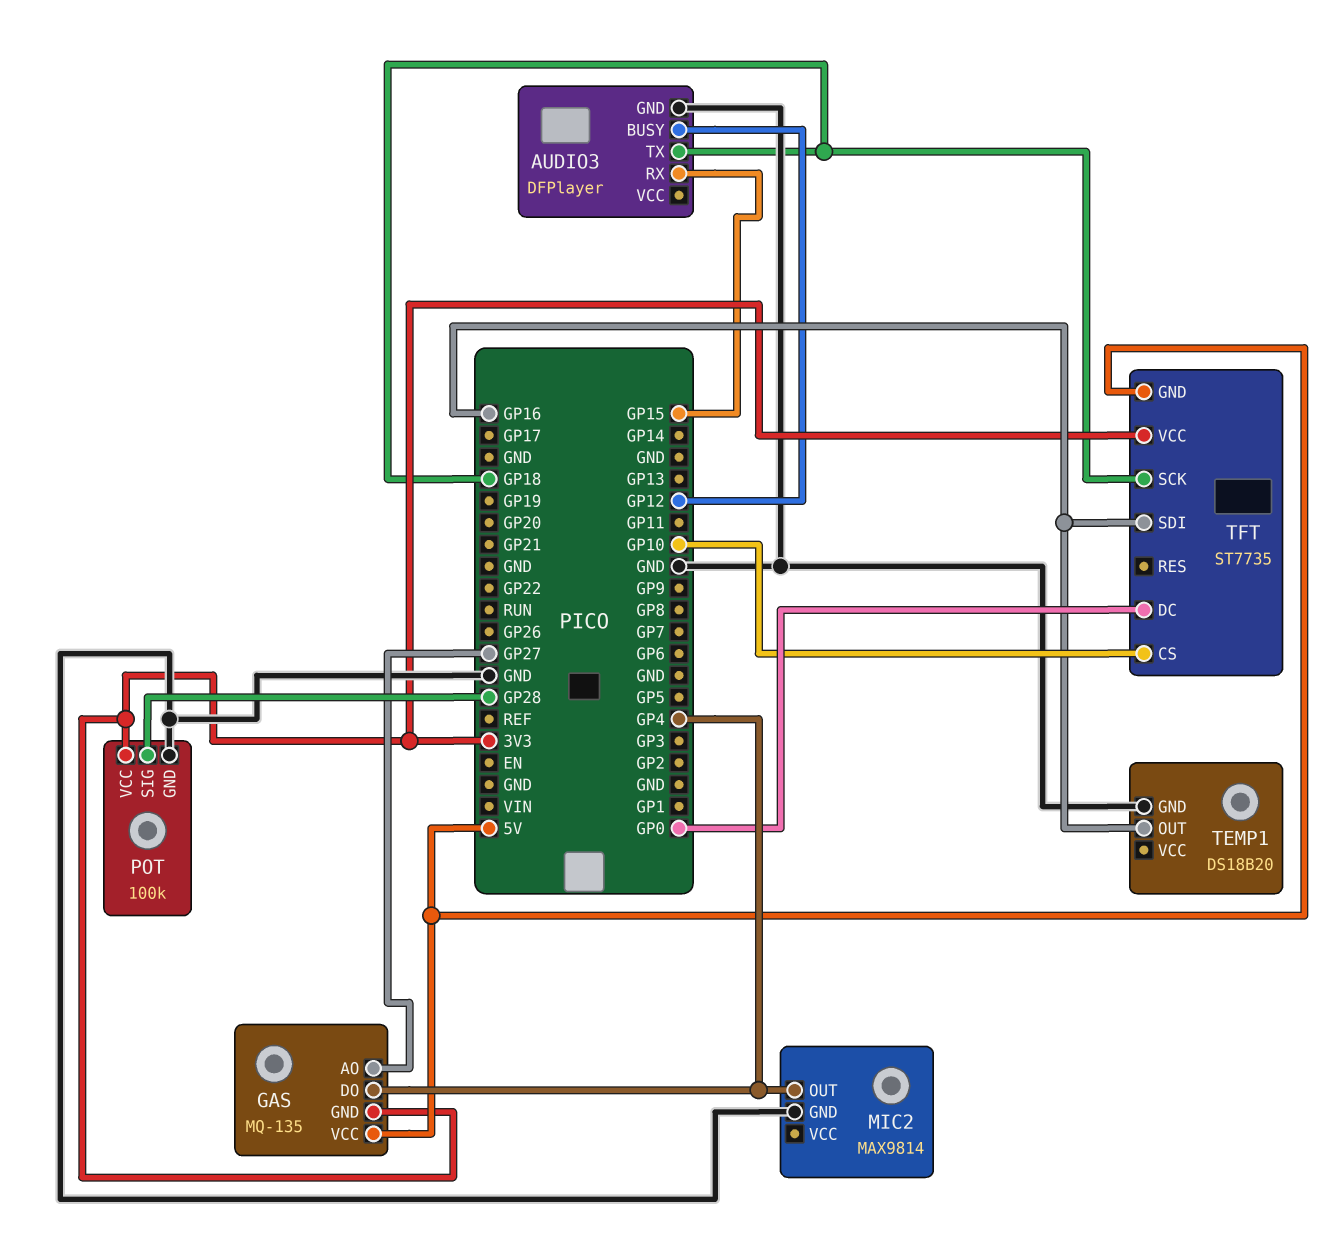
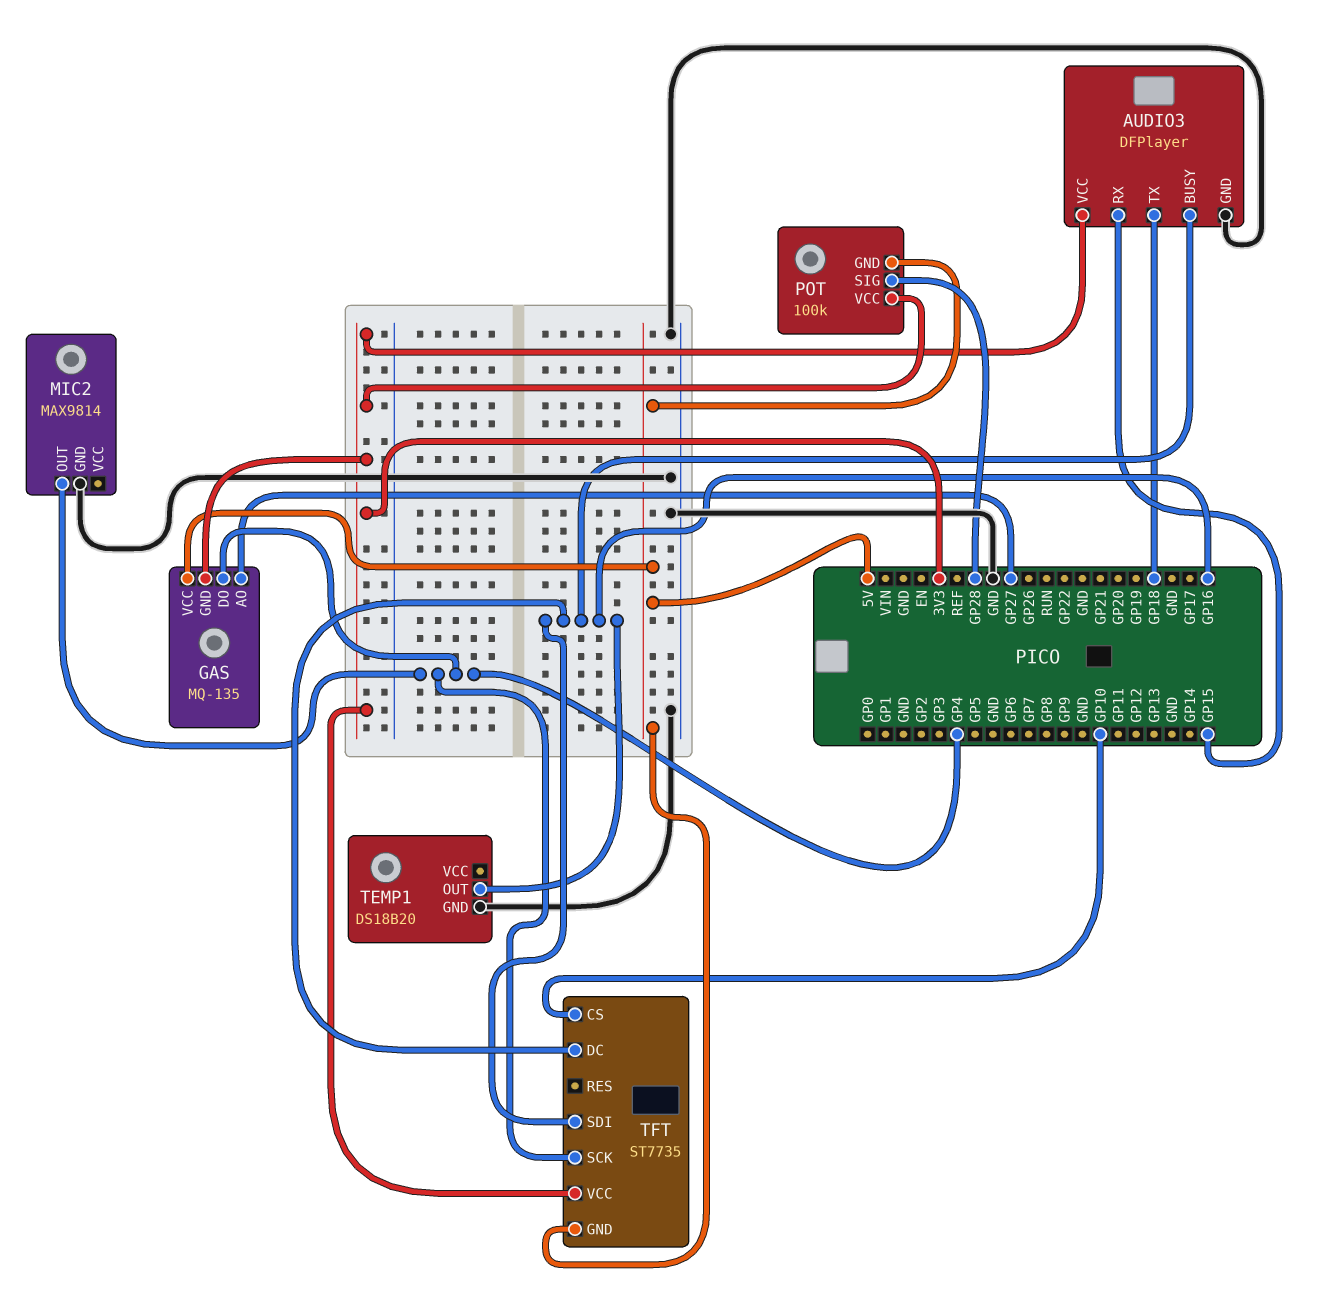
AUDIO3 pin BUSY: GP12 -> GP16
AUDIO3 pin VCC: none -> 3V3
POT pin GND: GND -> 5V
TFT pin DC: GP0 -> GP16
TFT pin SCK: GP18 -> GP4

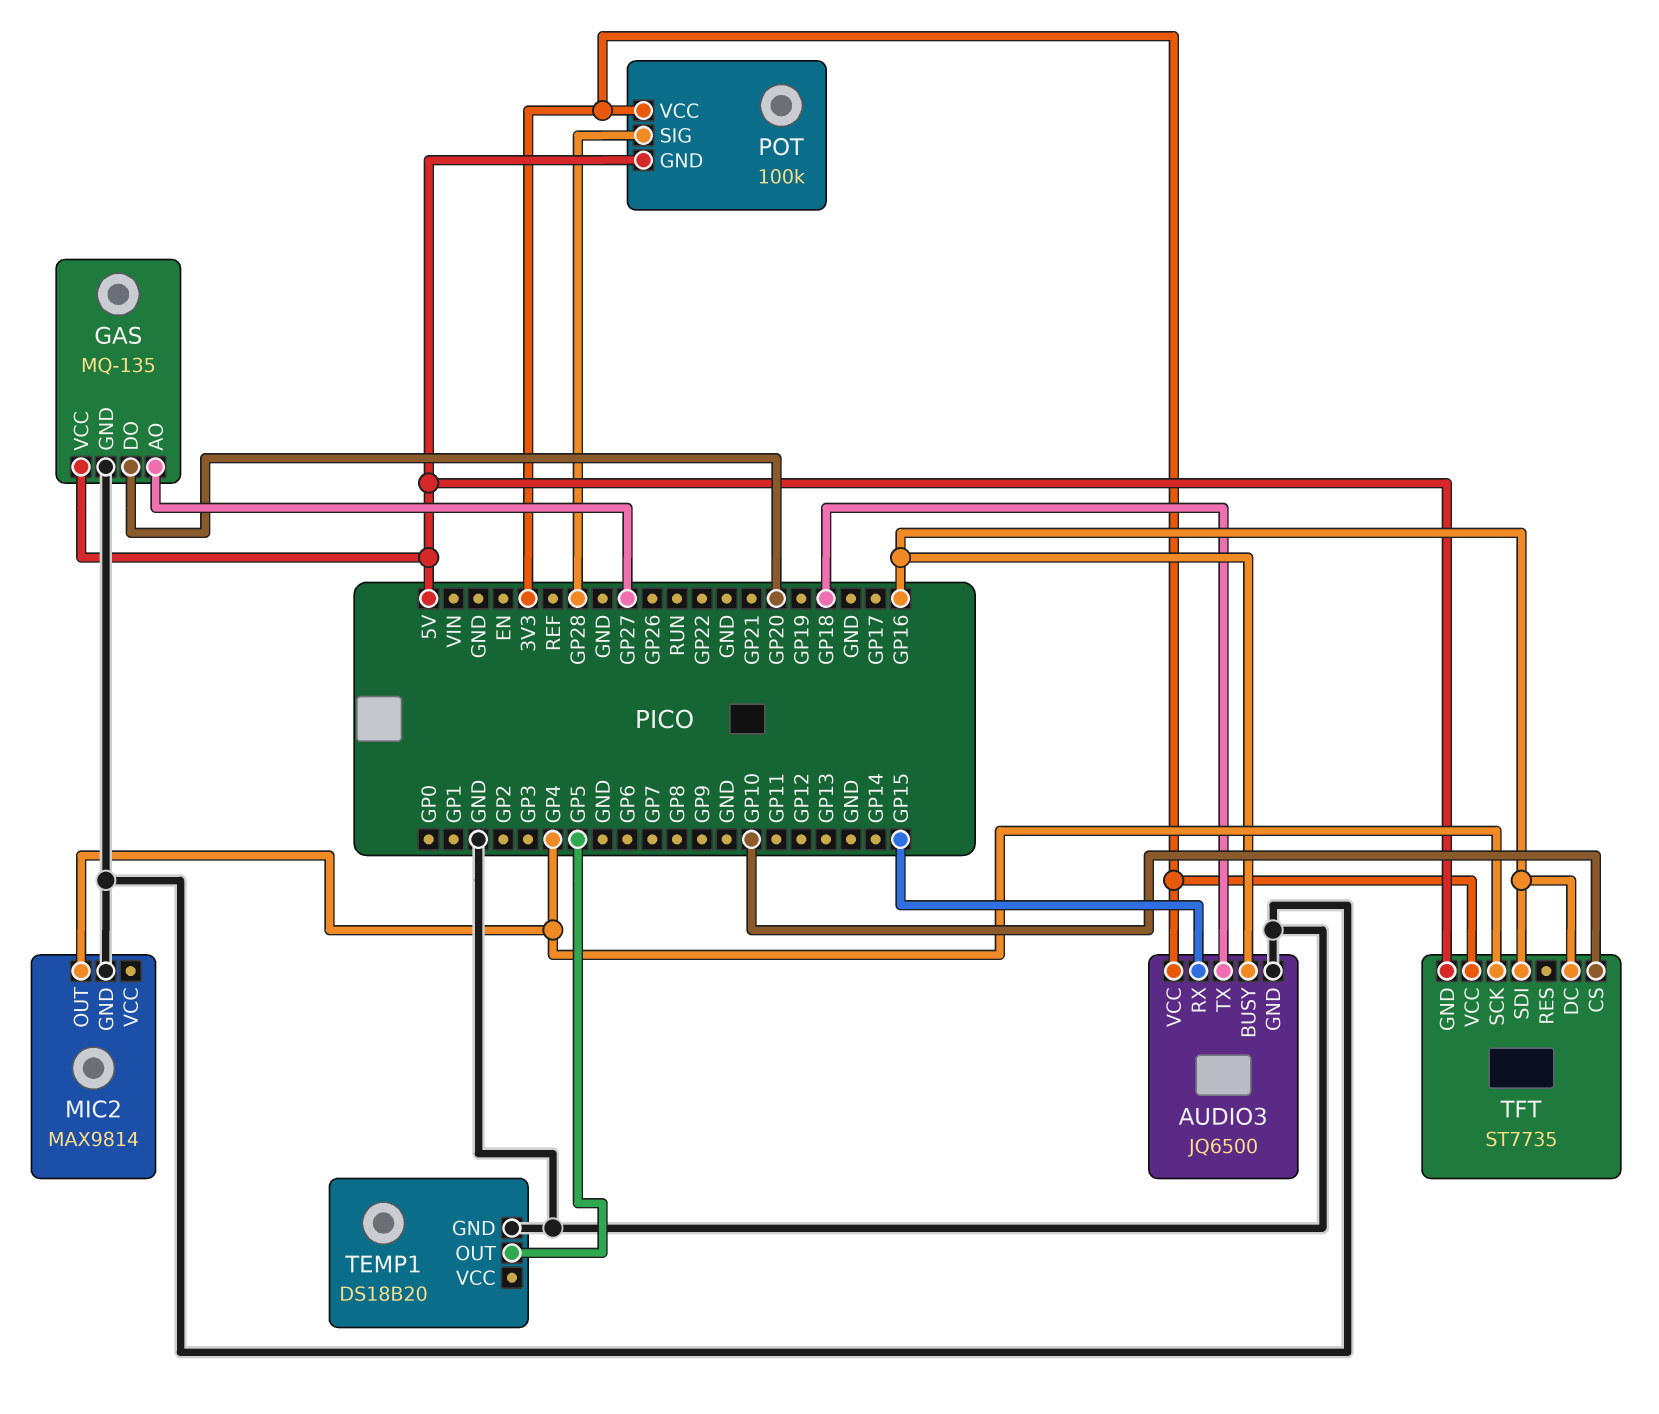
AUDIO3: DFPlayer -> JQ6500
GAS pin DO: GP4 -> GP20
GAS pin GND: 3V3 -> GND
TEMP1 pin OUT: GP16 -> GP5

